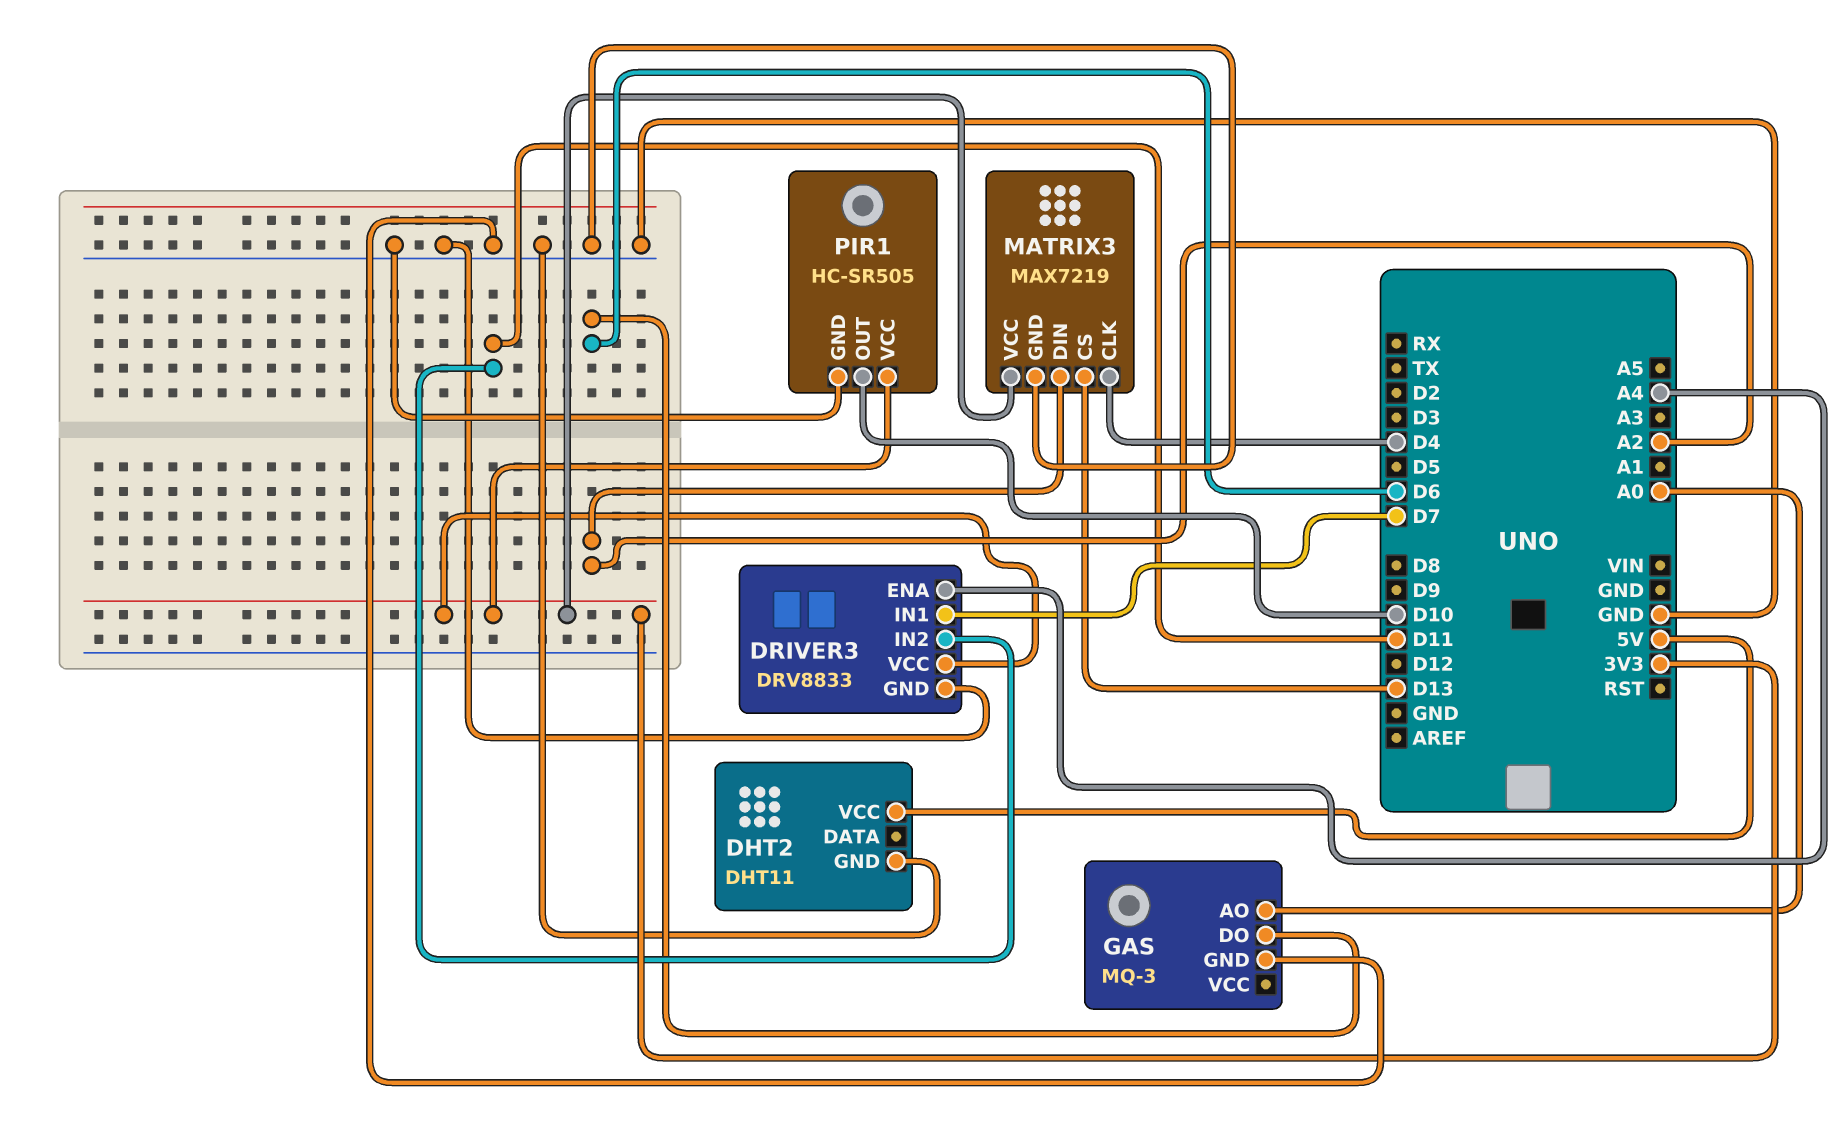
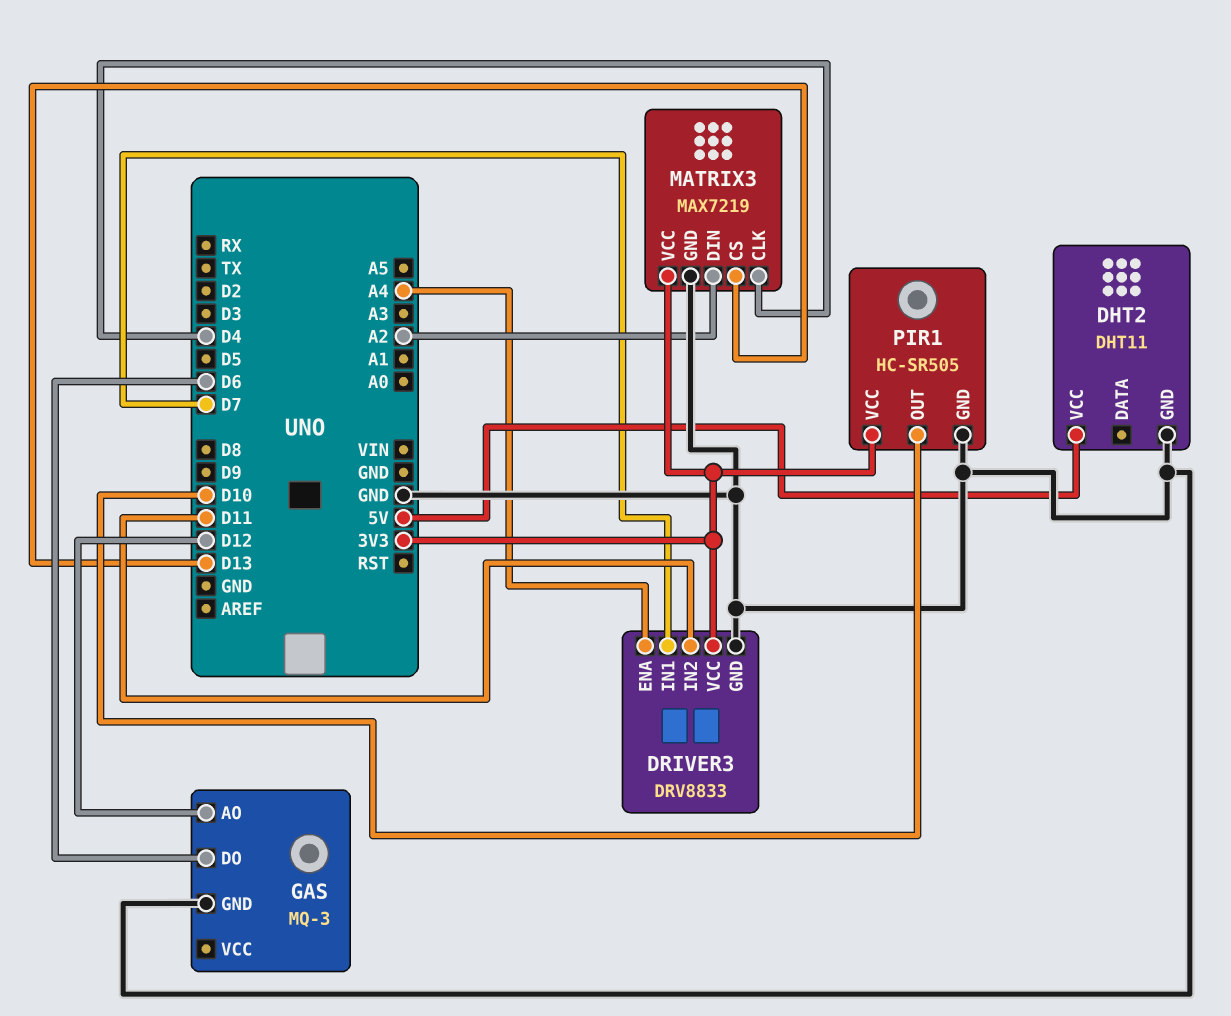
GAS pin AO: A0 -> D12

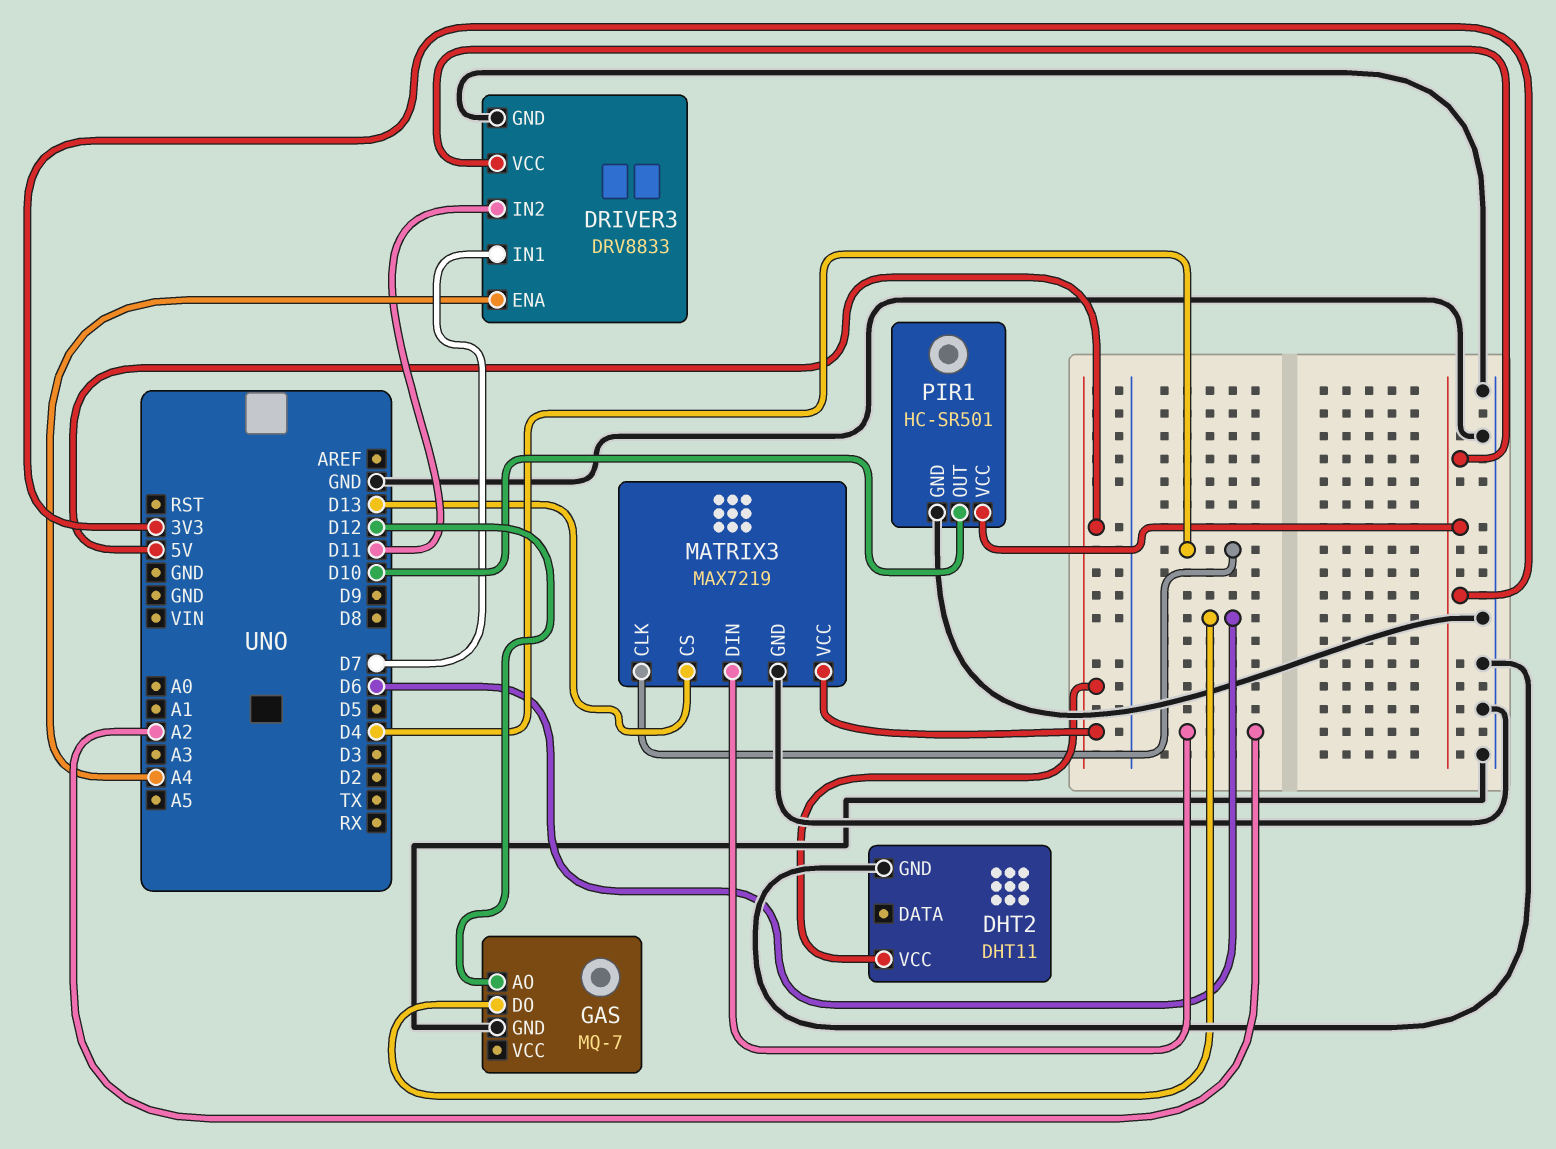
GAS: MQ-3 -> MQ-7
MATRIX3 pin VCC: 3V3 -> 5V
PIR1: HC-SR505 -> HC-SR501

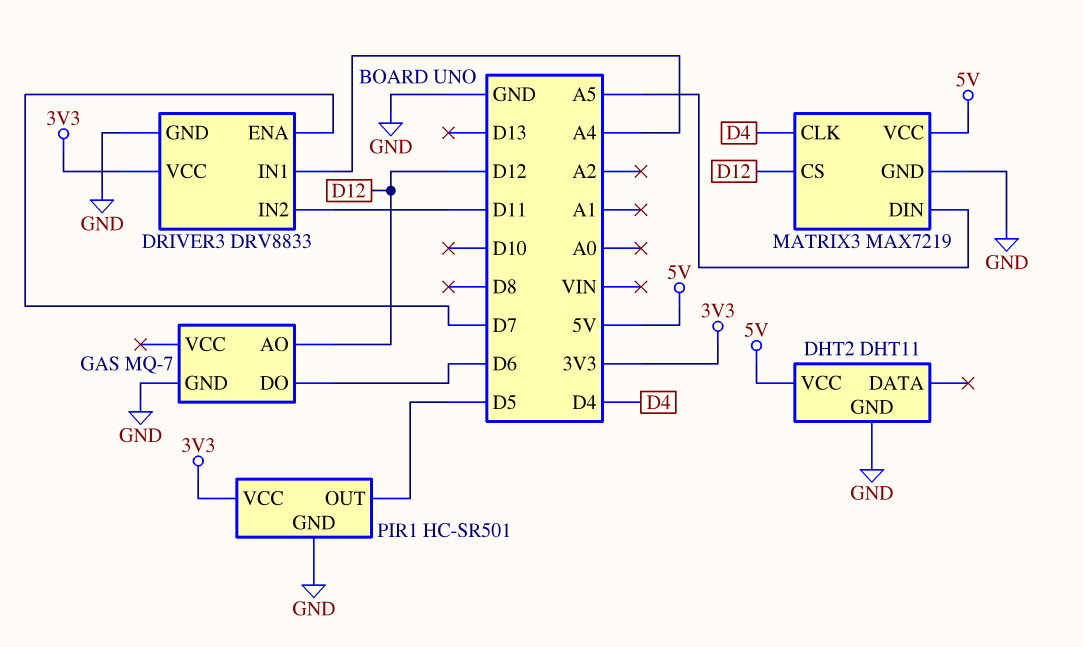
DRIVER3 pin ENA: A4 -> D7
DRIVER3 pin IN1: D7 -> A4
MATRIX3 pin CS: D13 -> D12
MATRIX3 pin DIN: A2 -> A5
PIR1 pin OUT: D10 -> D5

